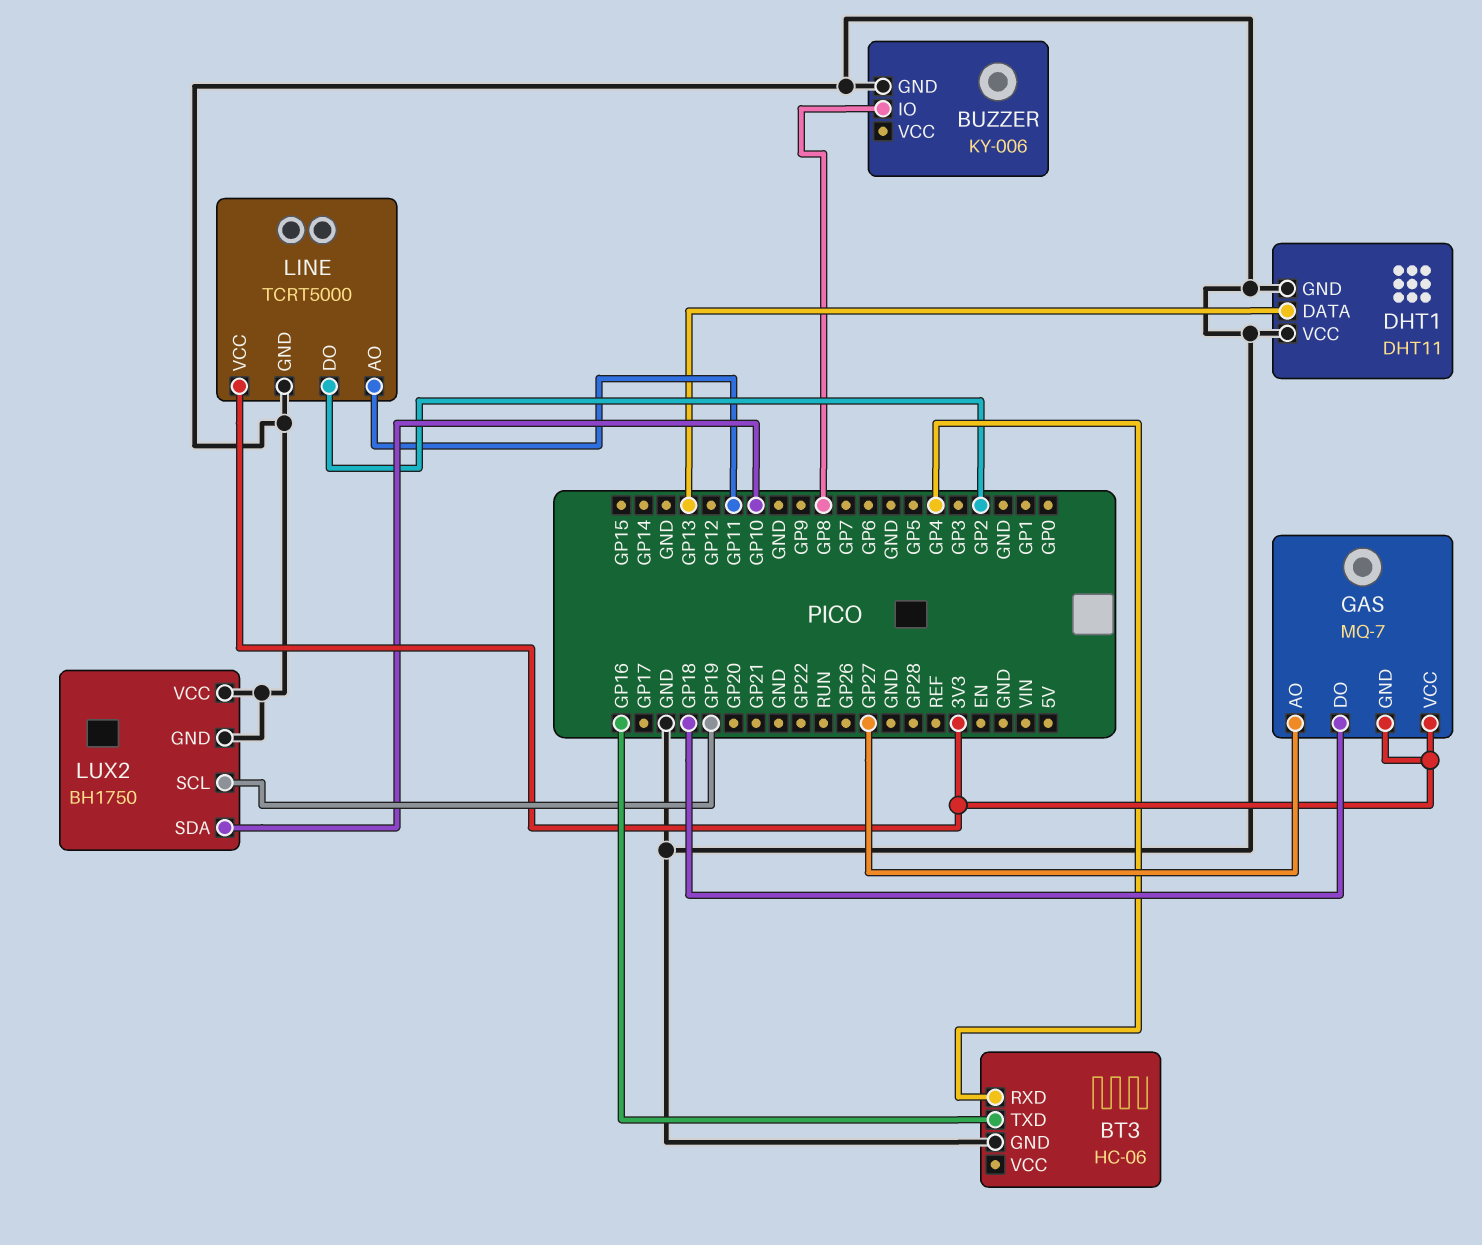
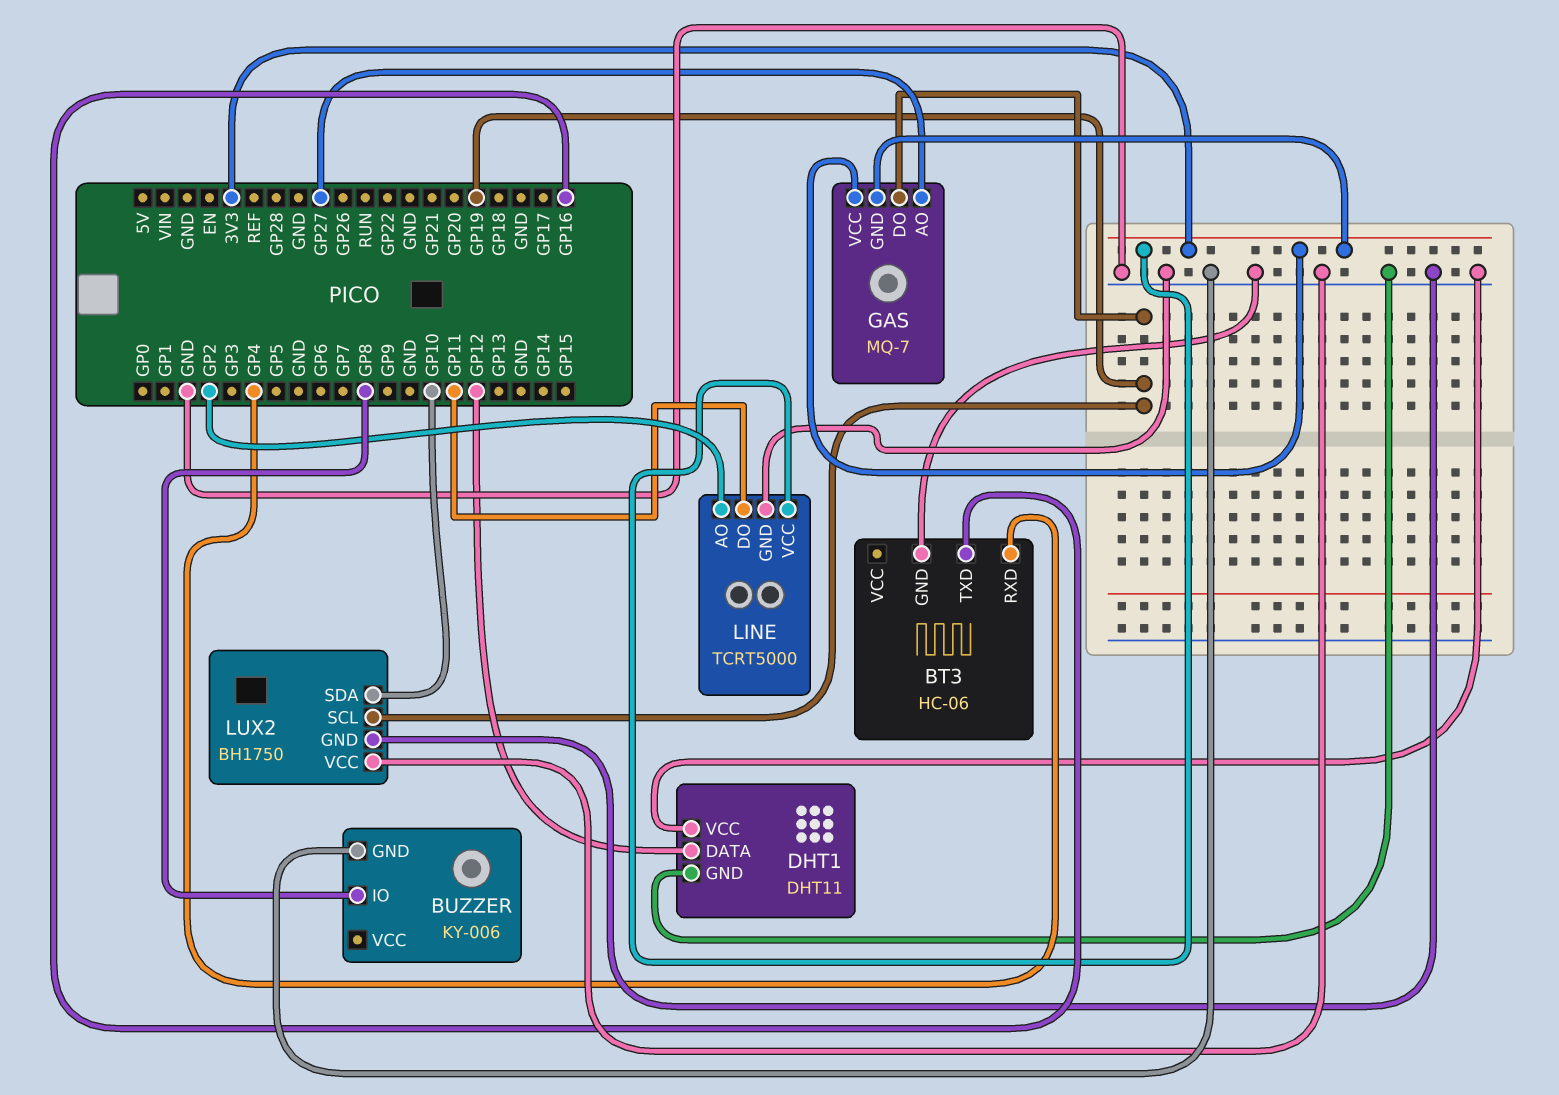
DHT1 pin DATA: GP13 -> GP12
GAS pin DO: GP18 -> GP19
LINE pin AO: GP11 -> GP2
LINE pin DO: GP2 -> GP11

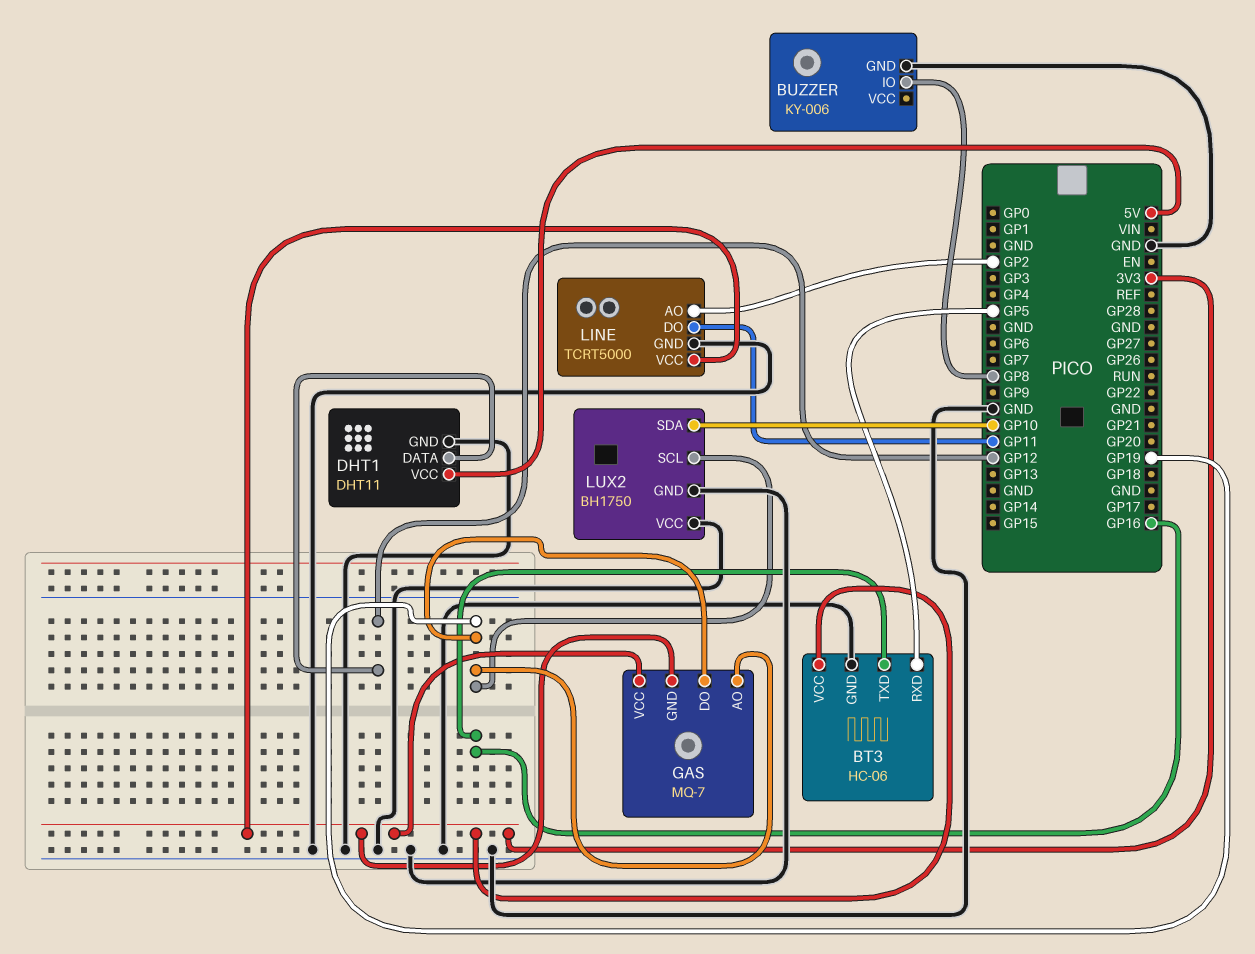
BT3 pin RXD: GP4 -> GP5
BT3 pin VCC: none -> 3V3
DHT1 pin VCC: GND -> 5V
GAS pin AO: GP27 -> GP19

